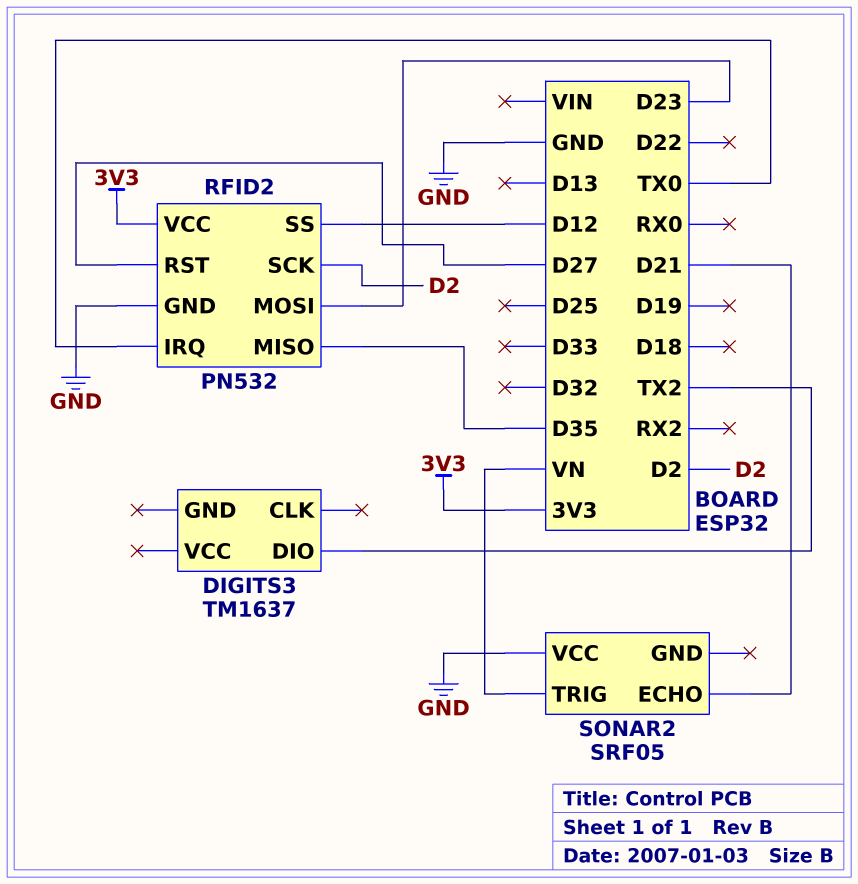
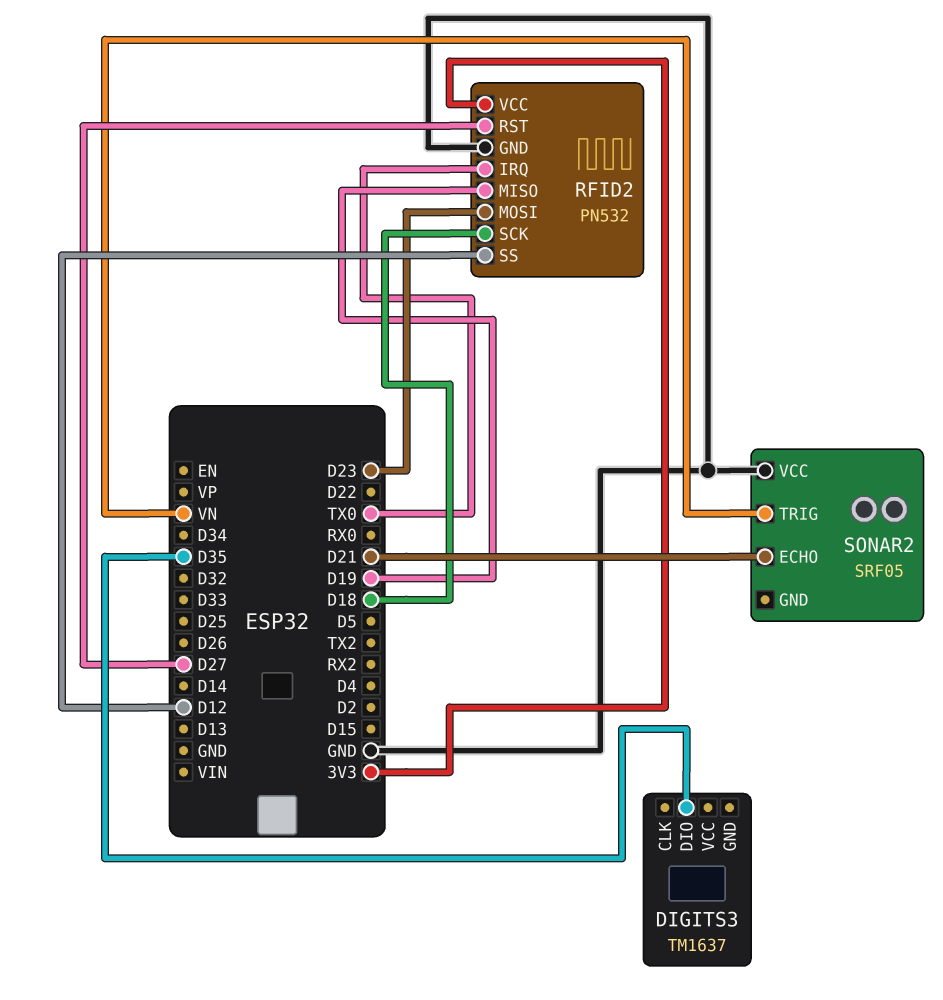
DIGITS3 pin DIO: TX2 -> D35
RFID2 pin MISO: D35 -> D19
RFID2 pin SCK: D2 -> D18

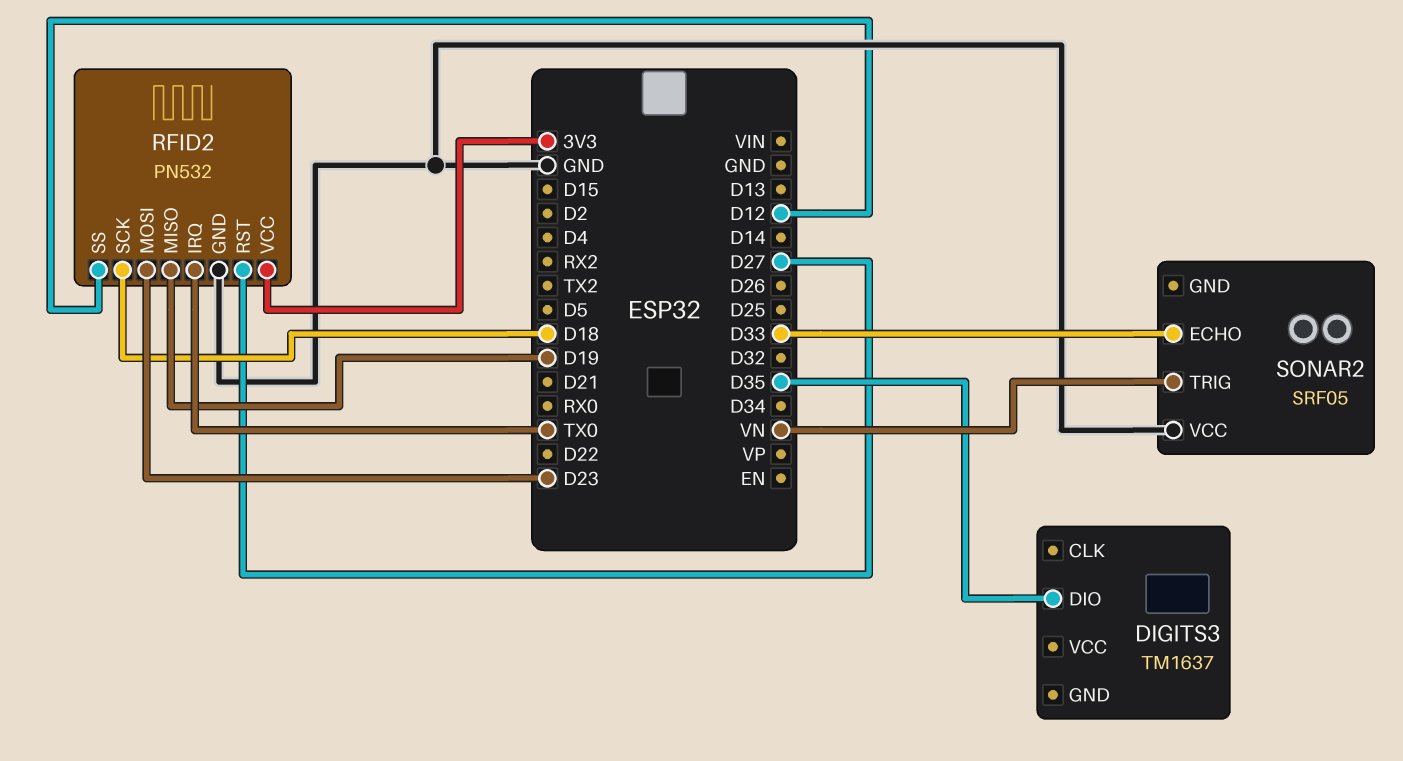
SONAR2 pin ECHO: D21 -> D33

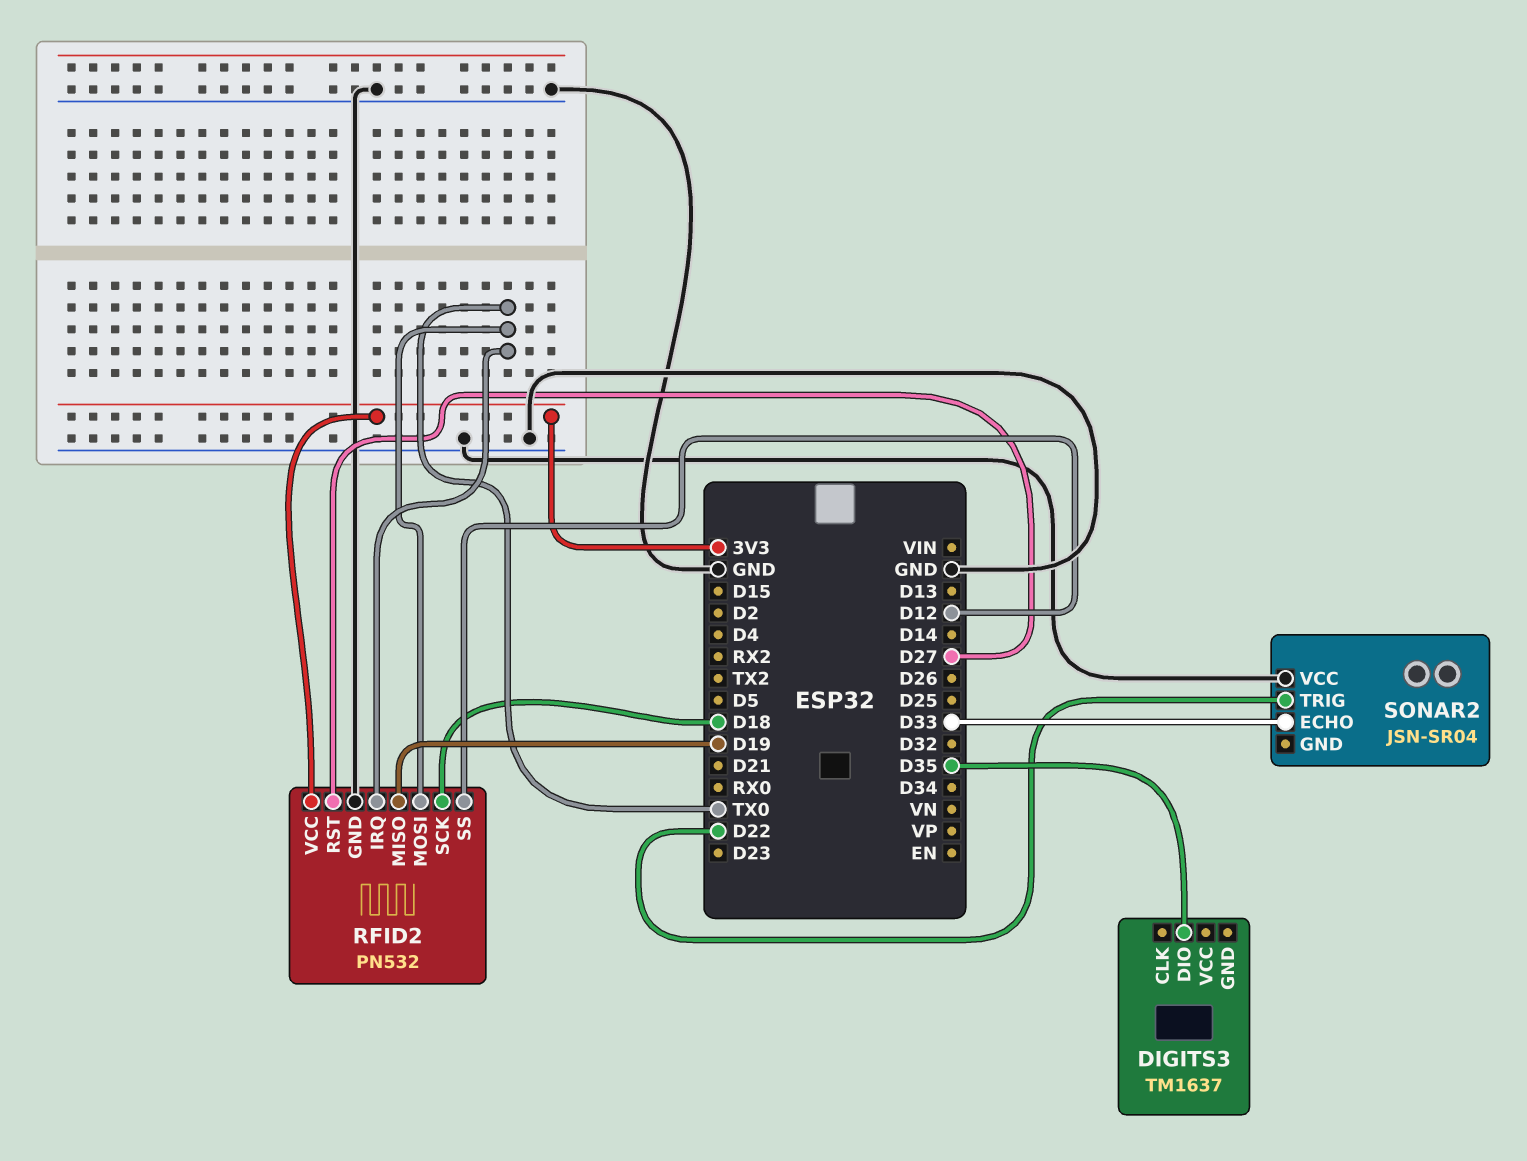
RFID2 pin MOSI: D23 -> TX0
SONAR2: SRF05 -> JSN-SR04
SONAR2 pin TRIG: VN -> D22

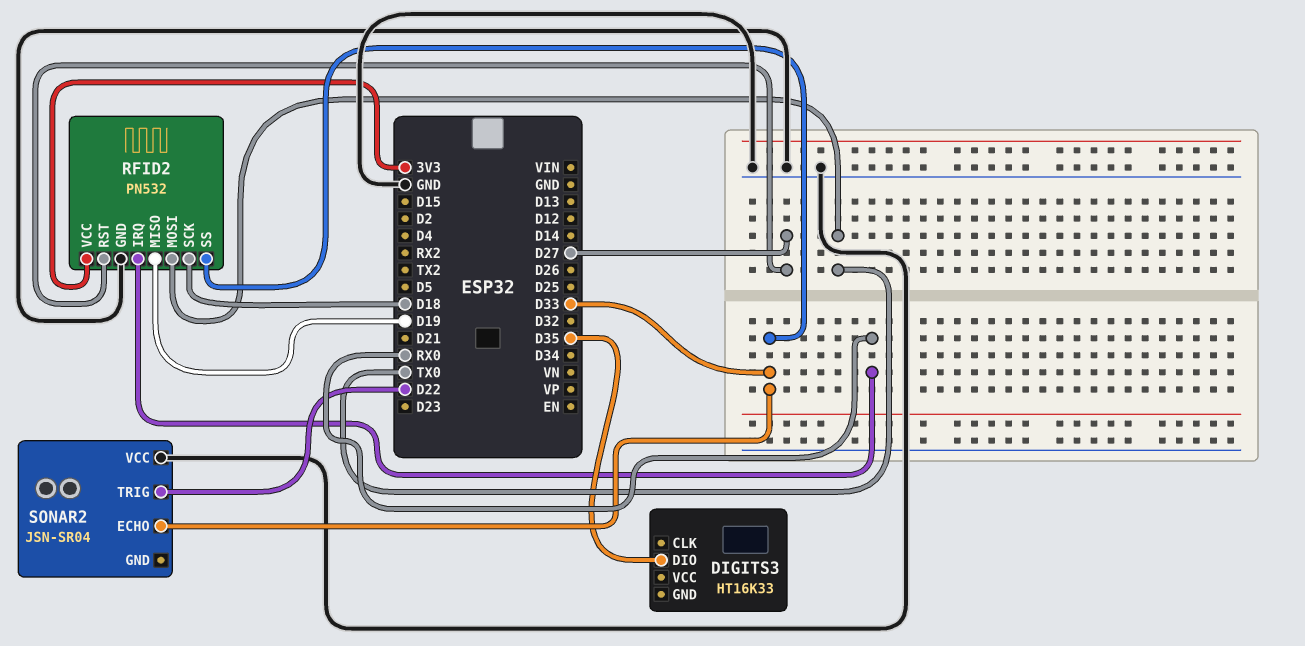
DIGITS3: TM1637 -> HT16K33
RFID2 pin IRQ: TX0 -> RX0
RFID2 pin SS: D12 -> D33

